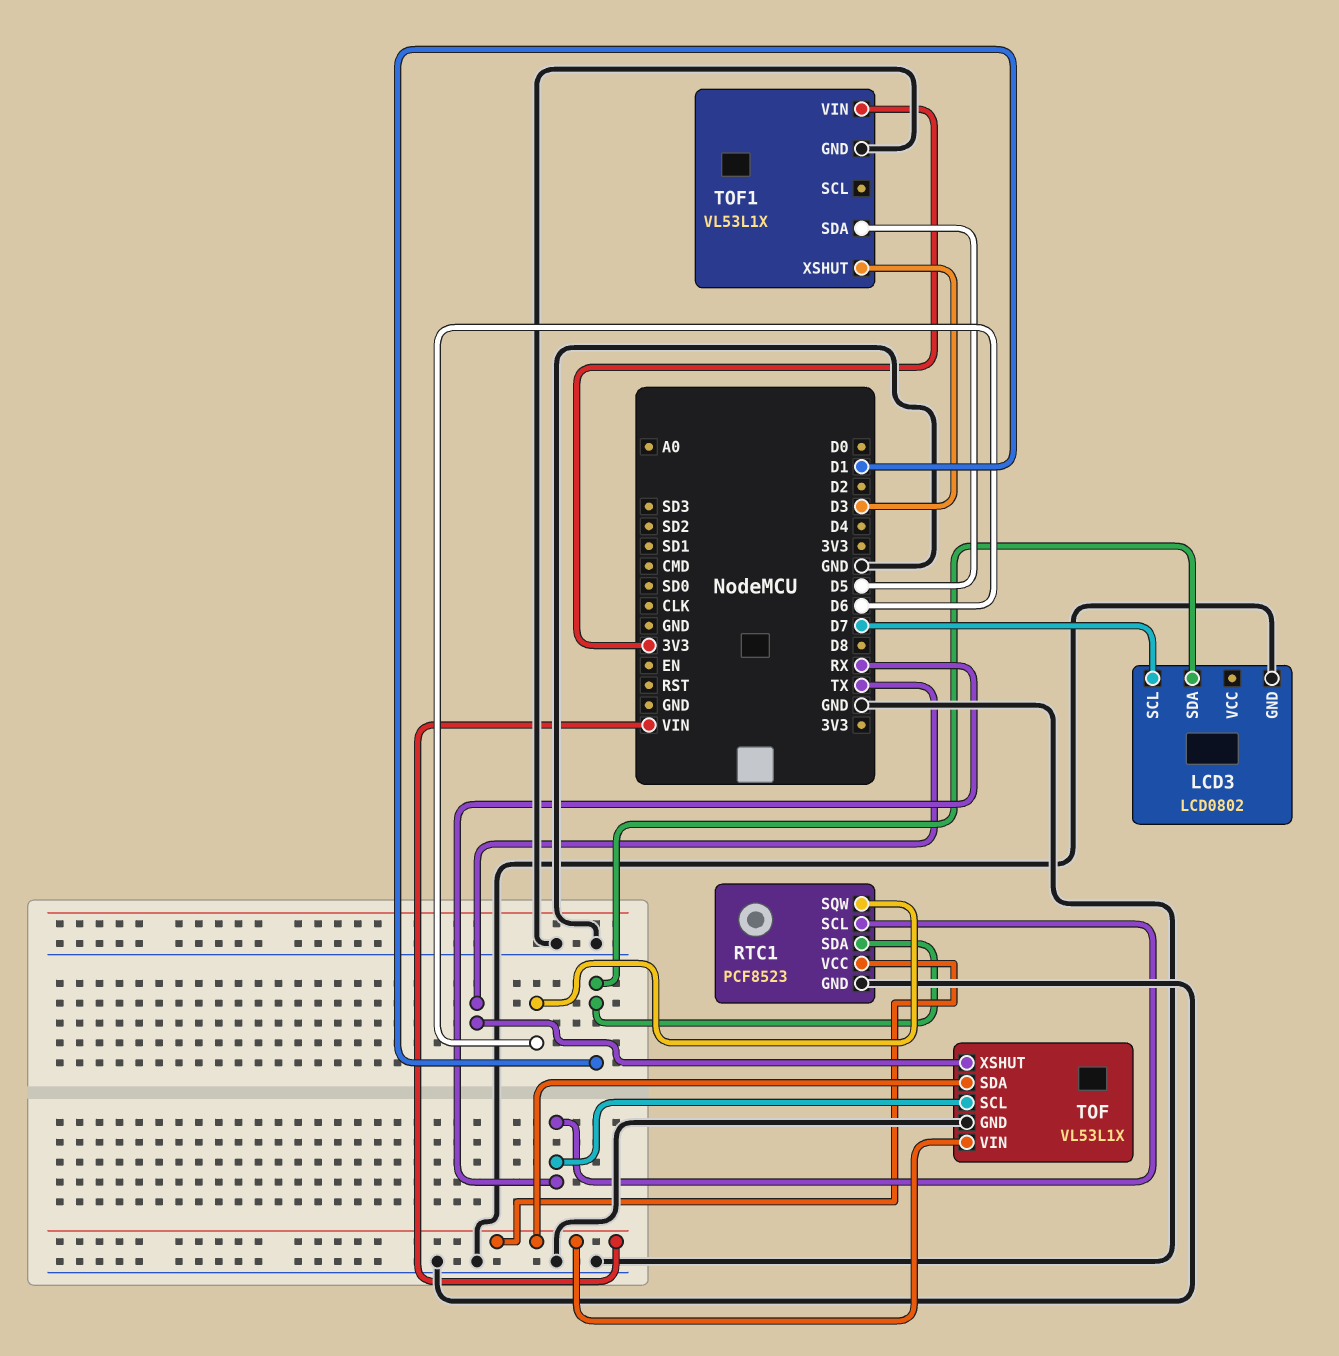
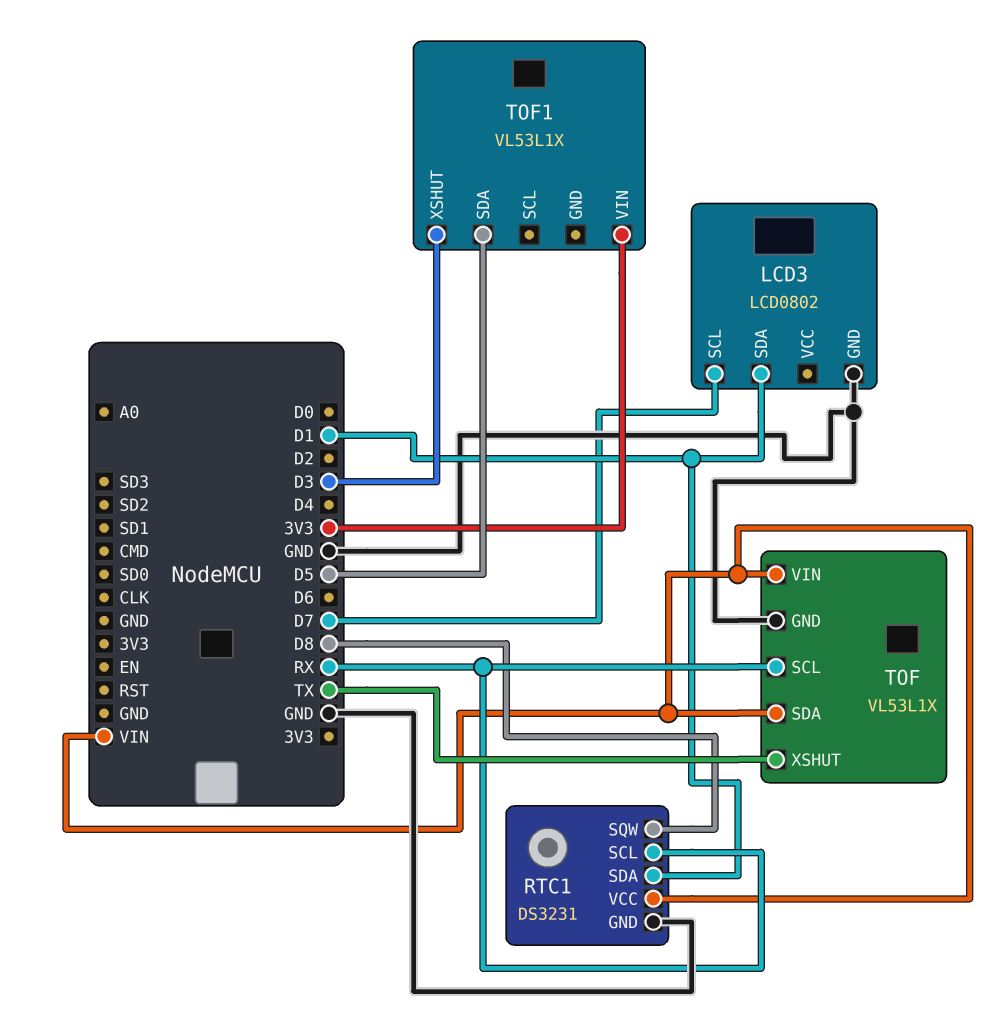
RTC1: PCF8523 -> DS3231
RTC1 pin SQW: D6 -> D8
TOF1 pin GND: GND -> none

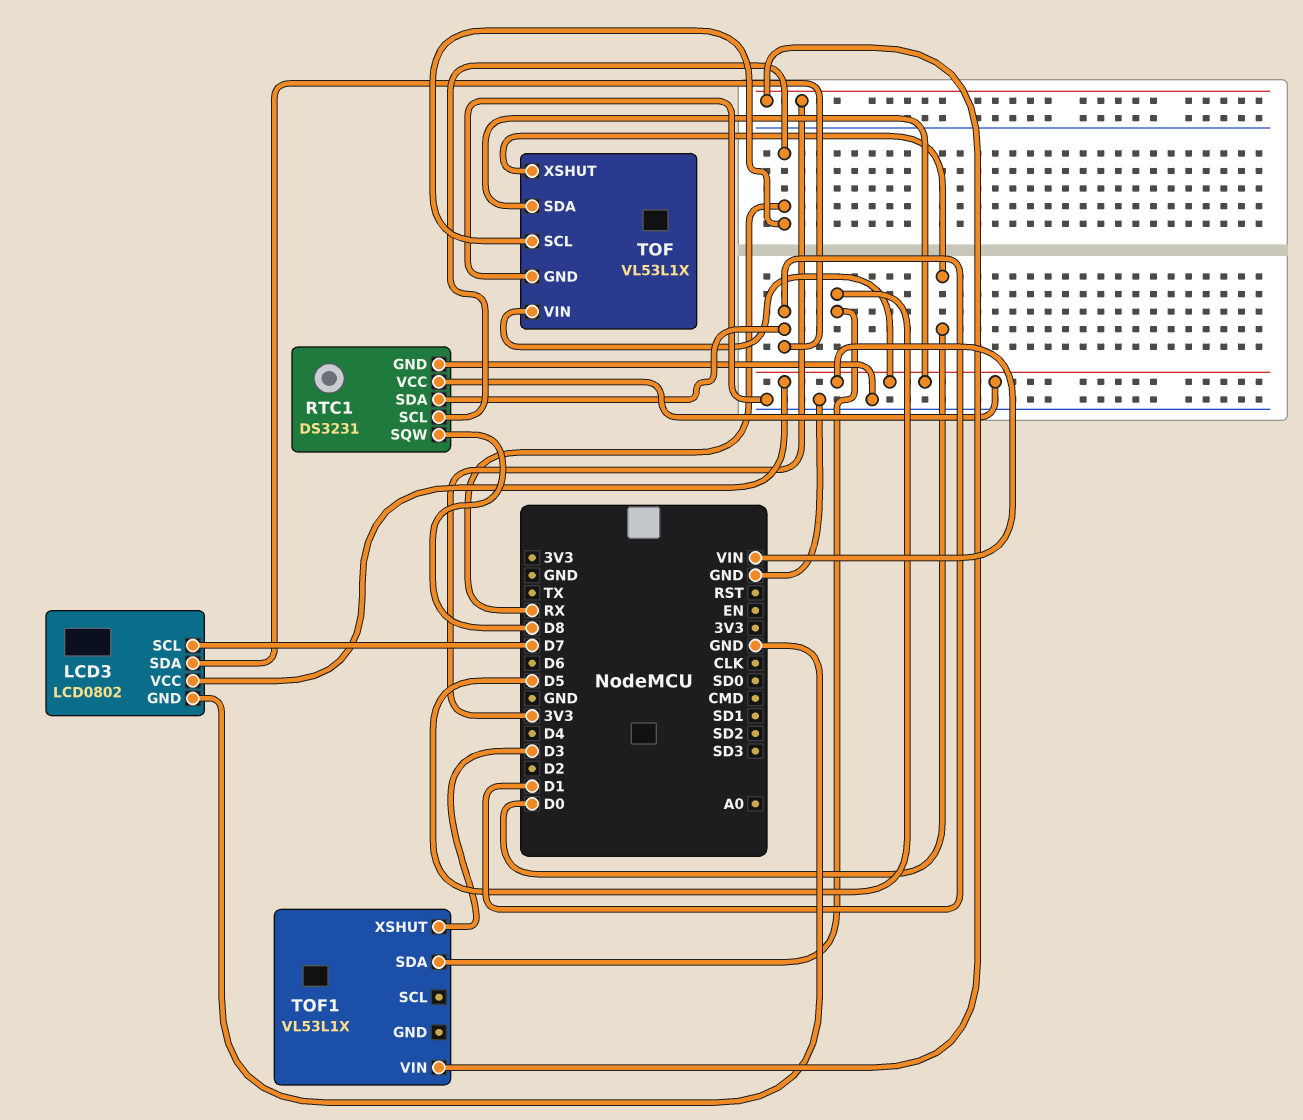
LCD3 pin VCC: none -> VIN
TOF pin XSHUT: TX -> D0

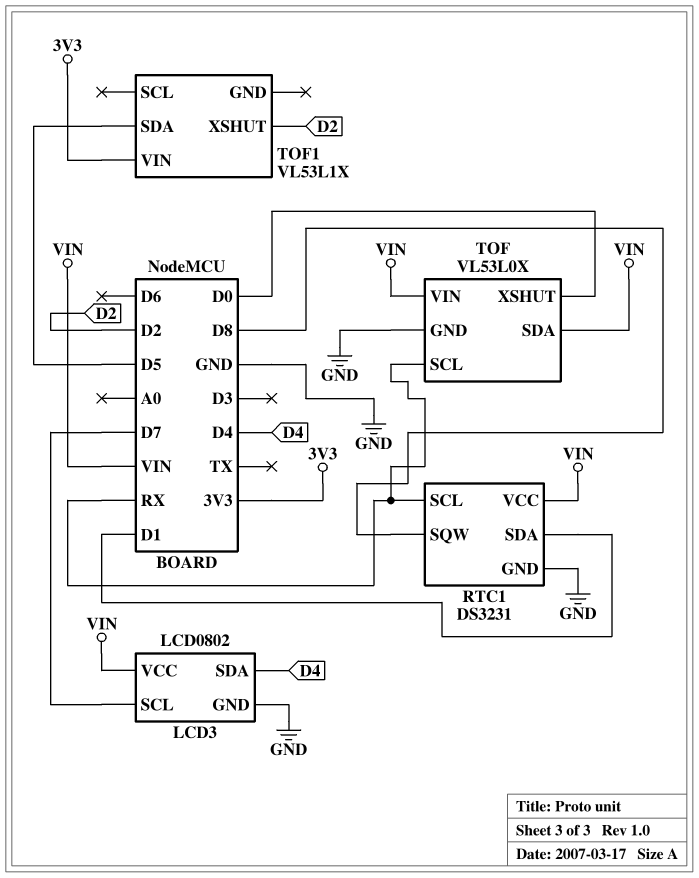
LCD3 pin SDA: D1 -> D4
TOF: VL53L1X -> VL53L0X
TOF1 pin XSHUT: D3 -> D2

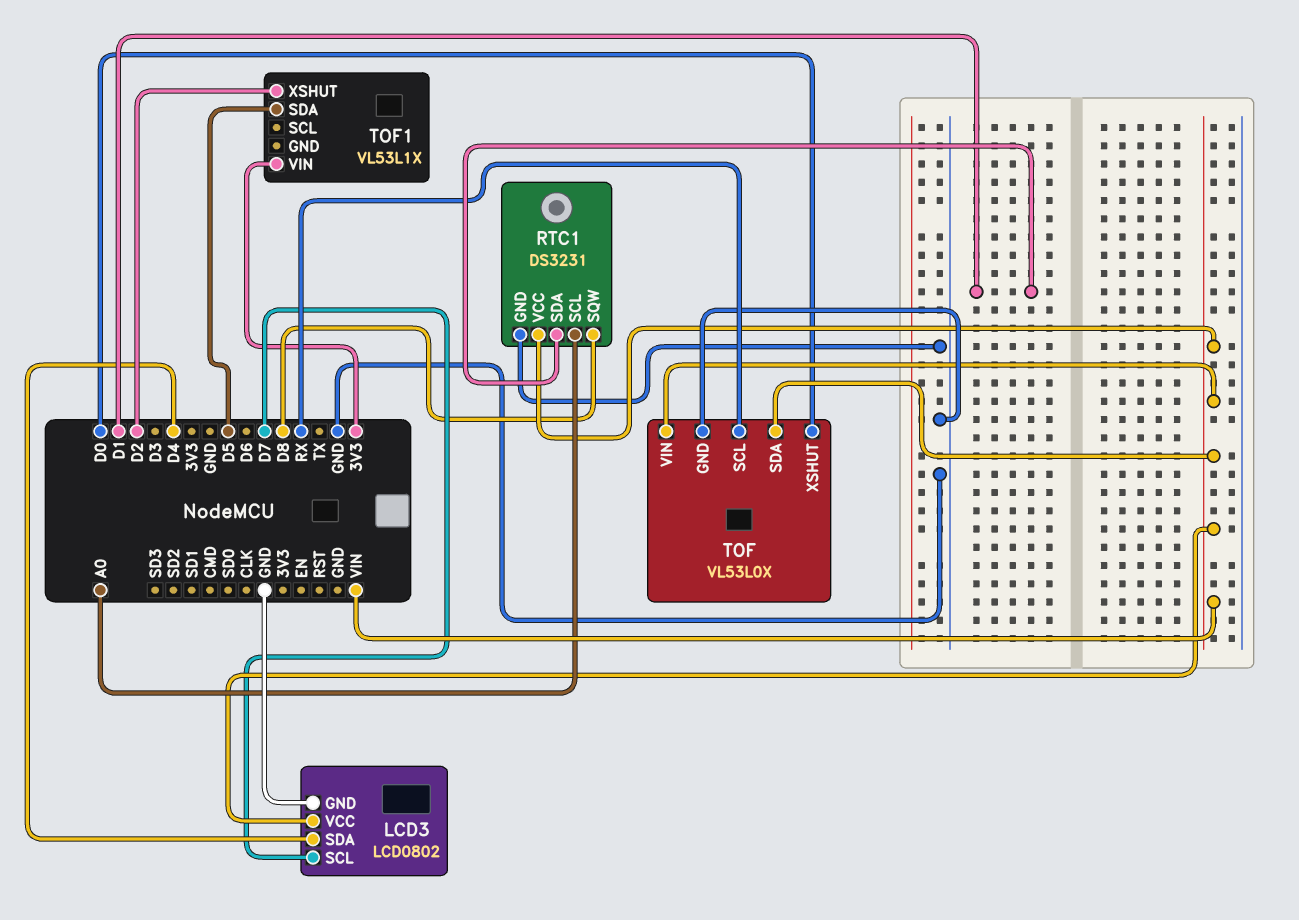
RTC1 pin SCL: RX -> A0

